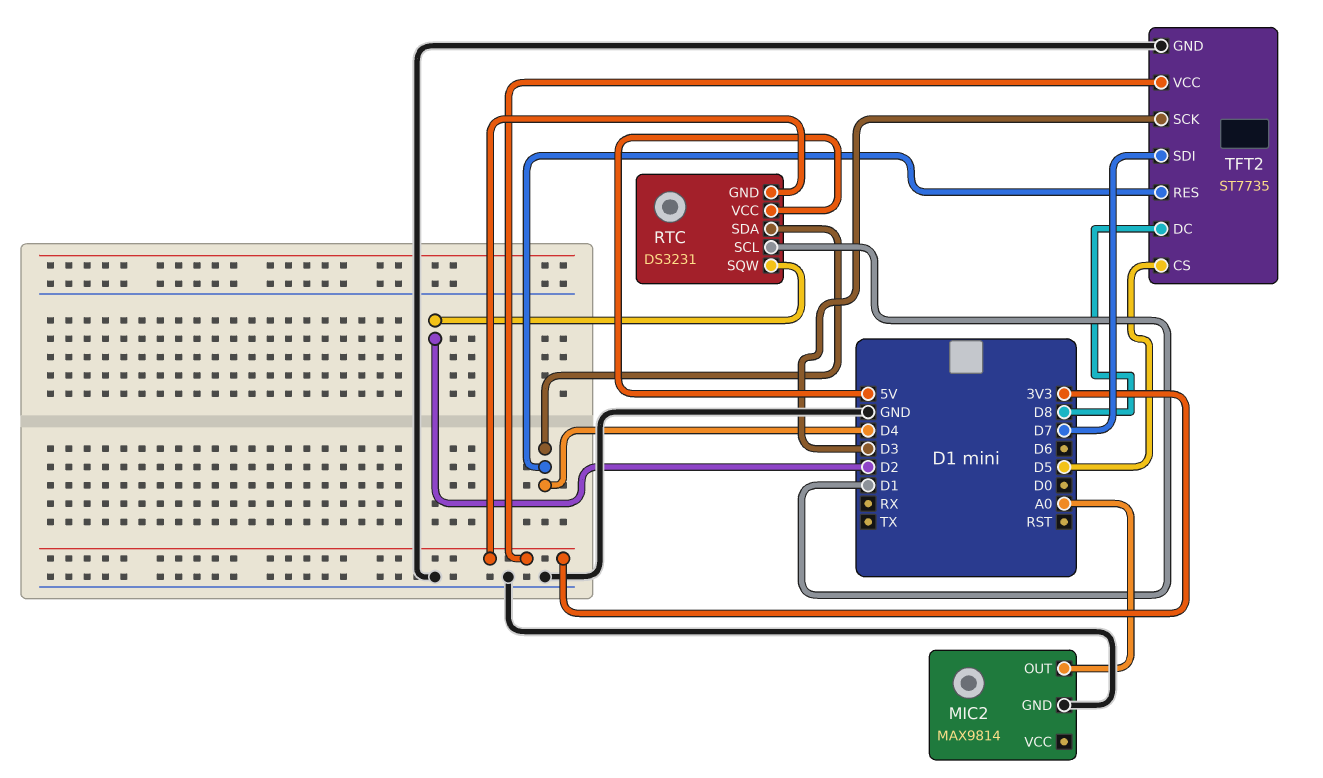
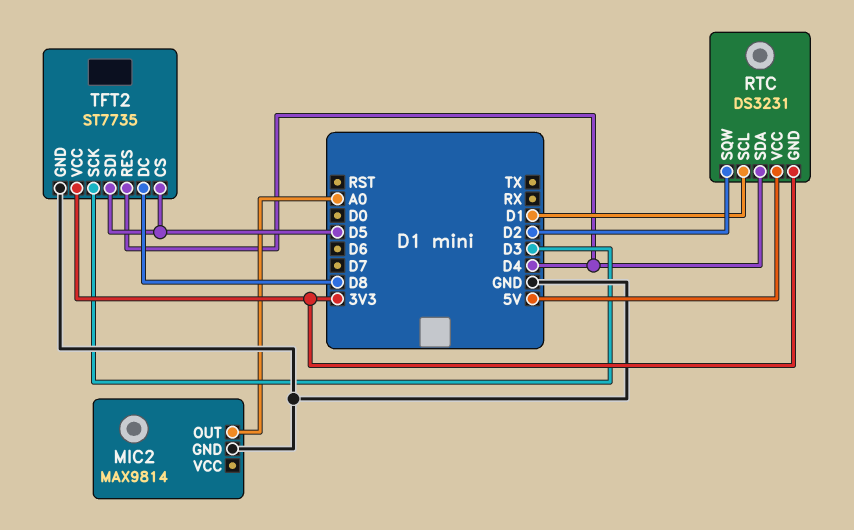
TFT2 pin SDI: D7 -> D5

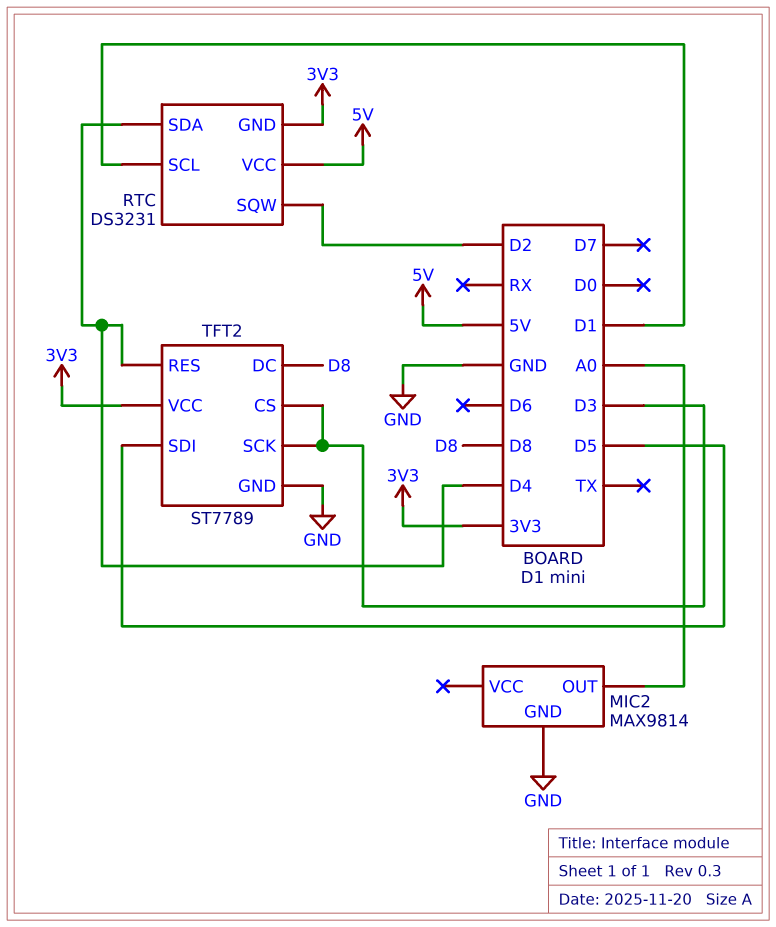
TFT2: ST7735 -> ST7789
TFT2 pin CS: D5 -> D3

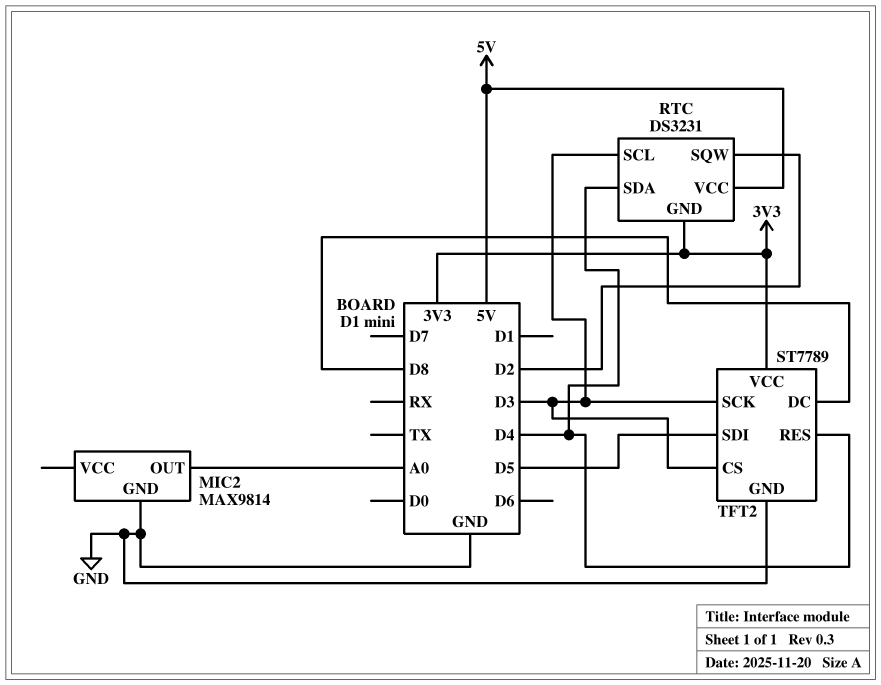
RTC pin SCL: D1 -> D3

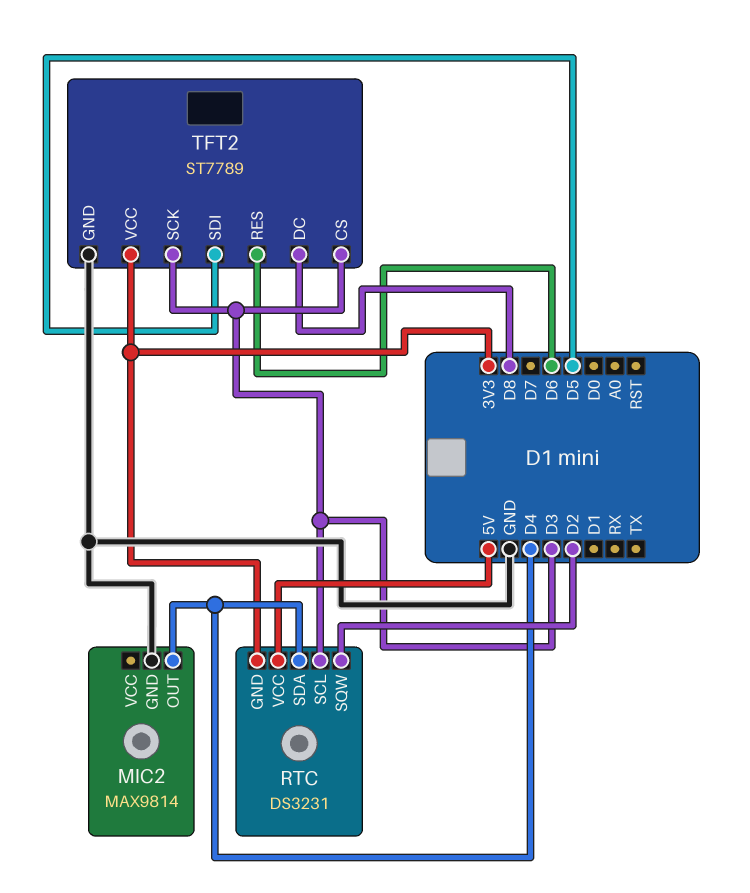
MIC2 pin OUT: A0 -> D4
TFT2 pin RES: D4 -> D6

